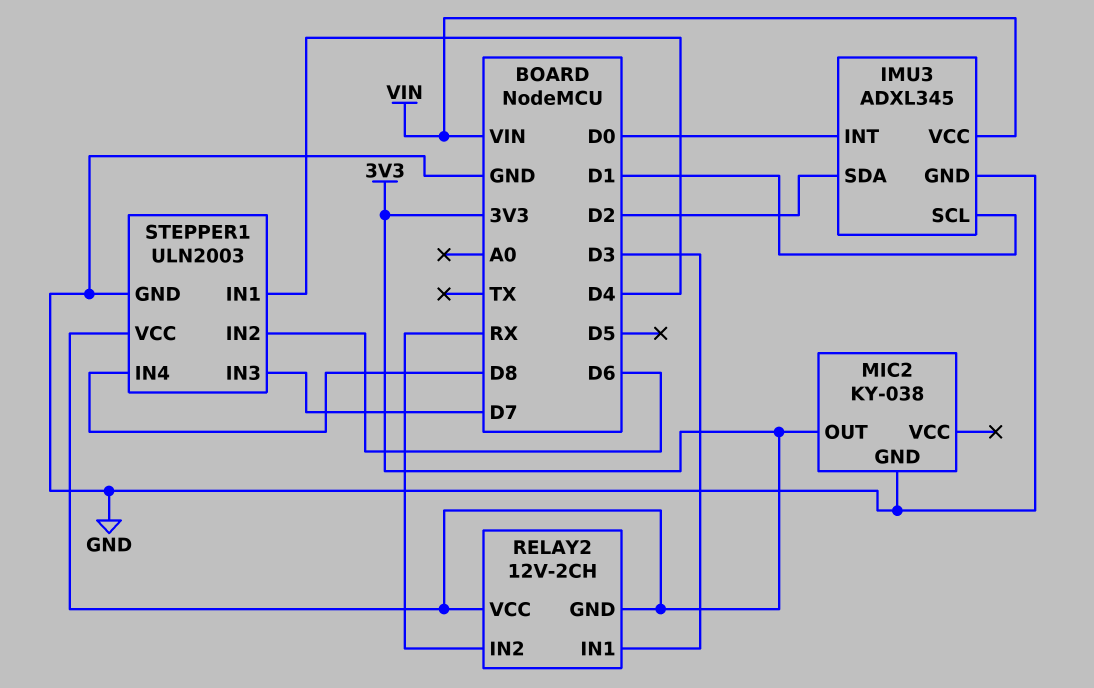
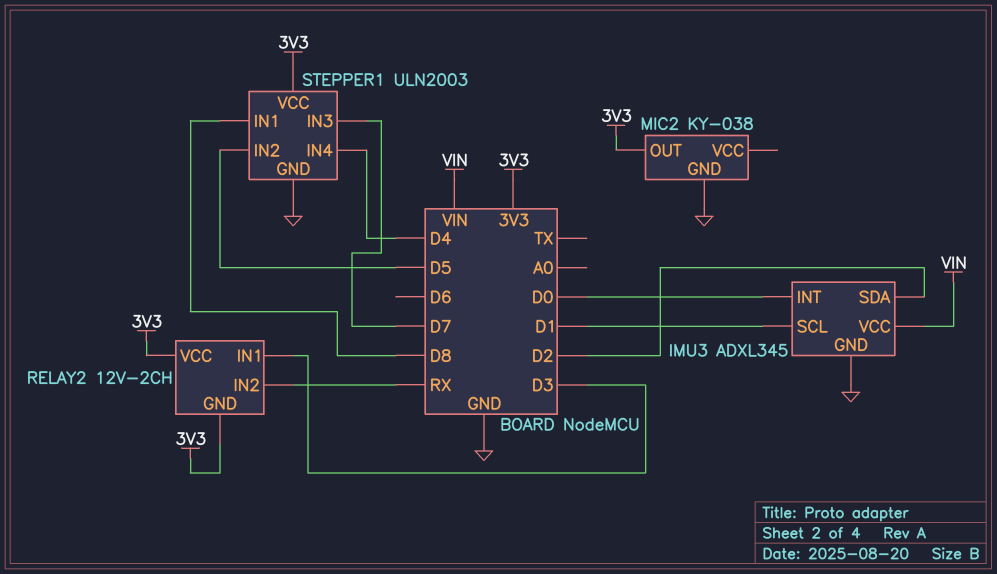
STEPPER1 pin IN1: D4 -> D8
STEPPER1 pin IN2: D6 -> D5
STEPPER1 pin IN4: D8 -> D4

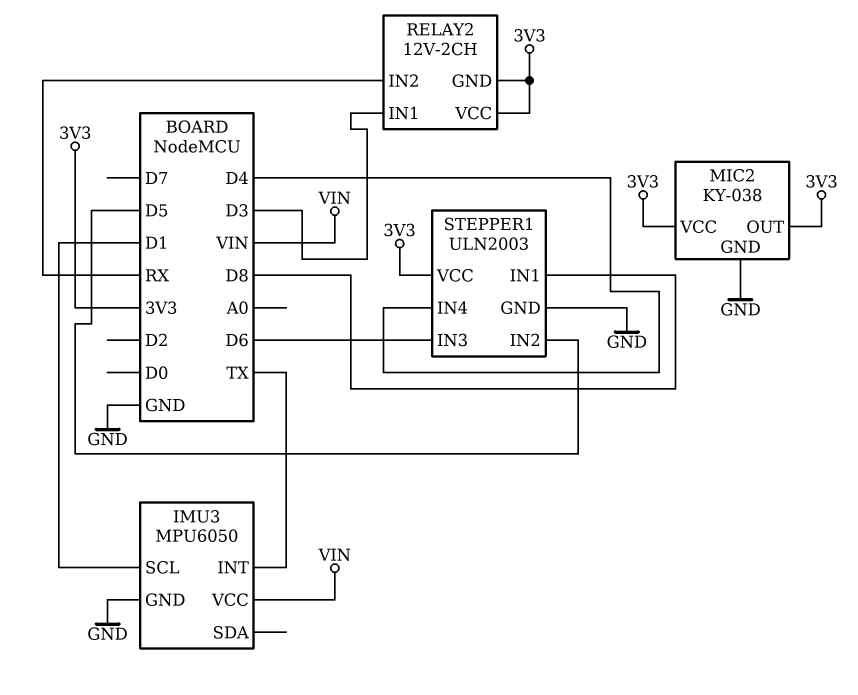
IMU3: ADXL345 -> MPU6050
IMU3 pin INT: D0 -> TX
IMU3 pin SDA: D2 -> none
MIC2 pin VCC: none -> 3V3
STEPPER1 pin IN3: D7 -> D6

